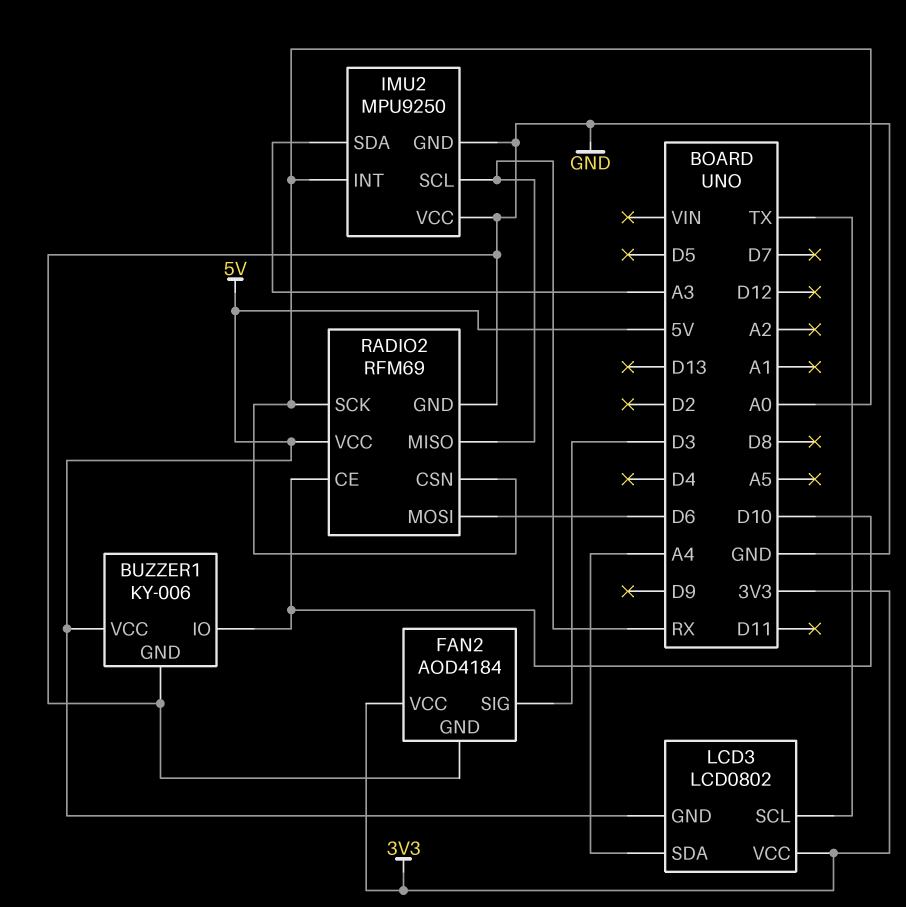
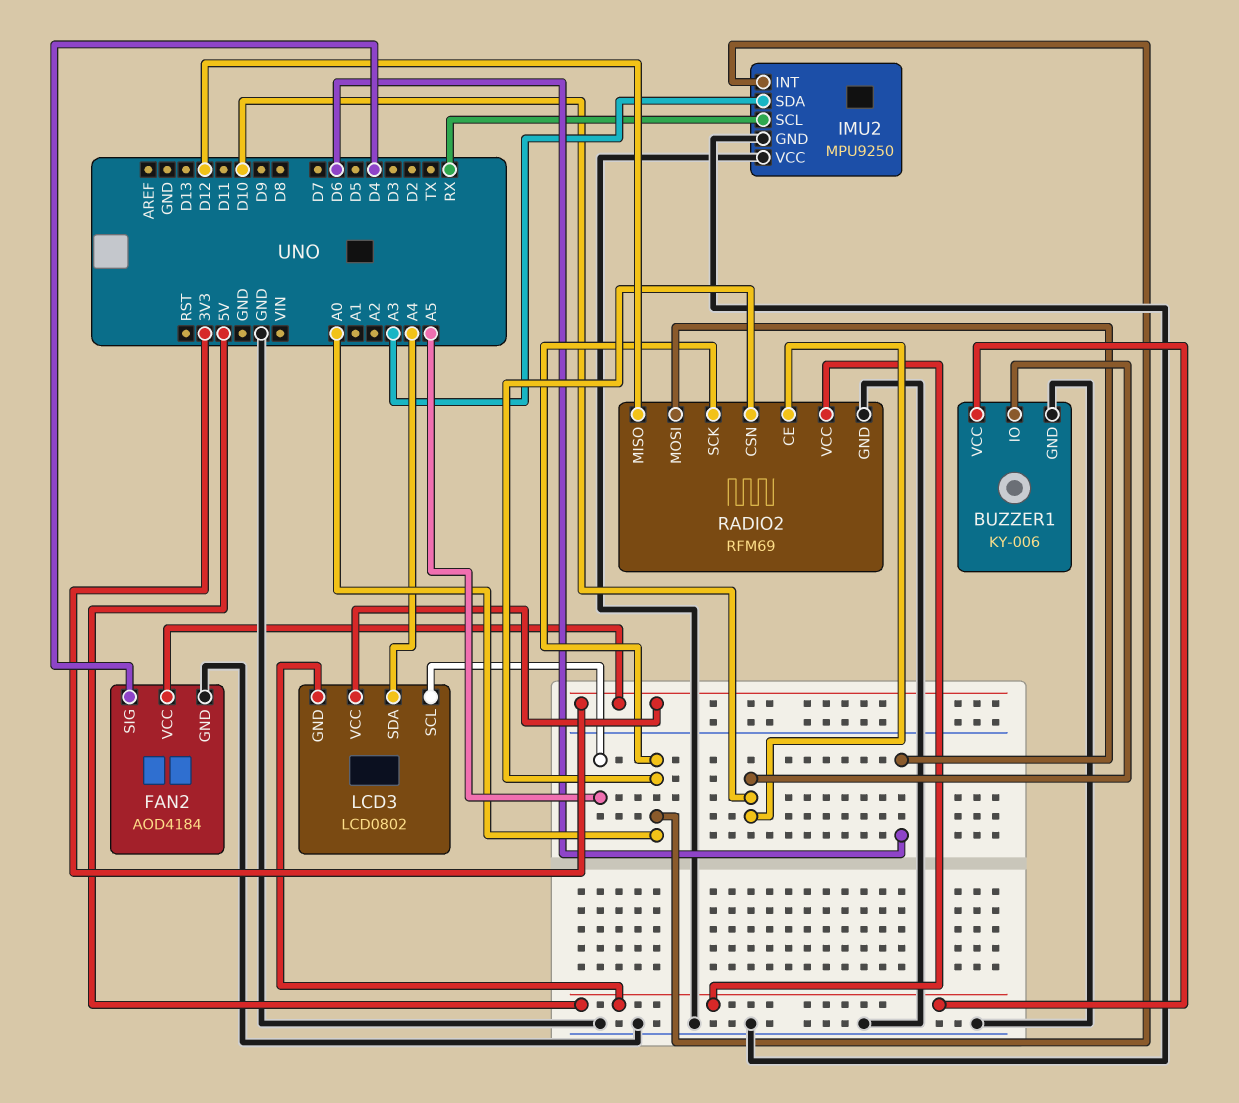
FAN2 pin SIG: D3 -> D4
LCD3 pin SCL: TX -> A5
RADIO2 pin MISO: RX -> D12

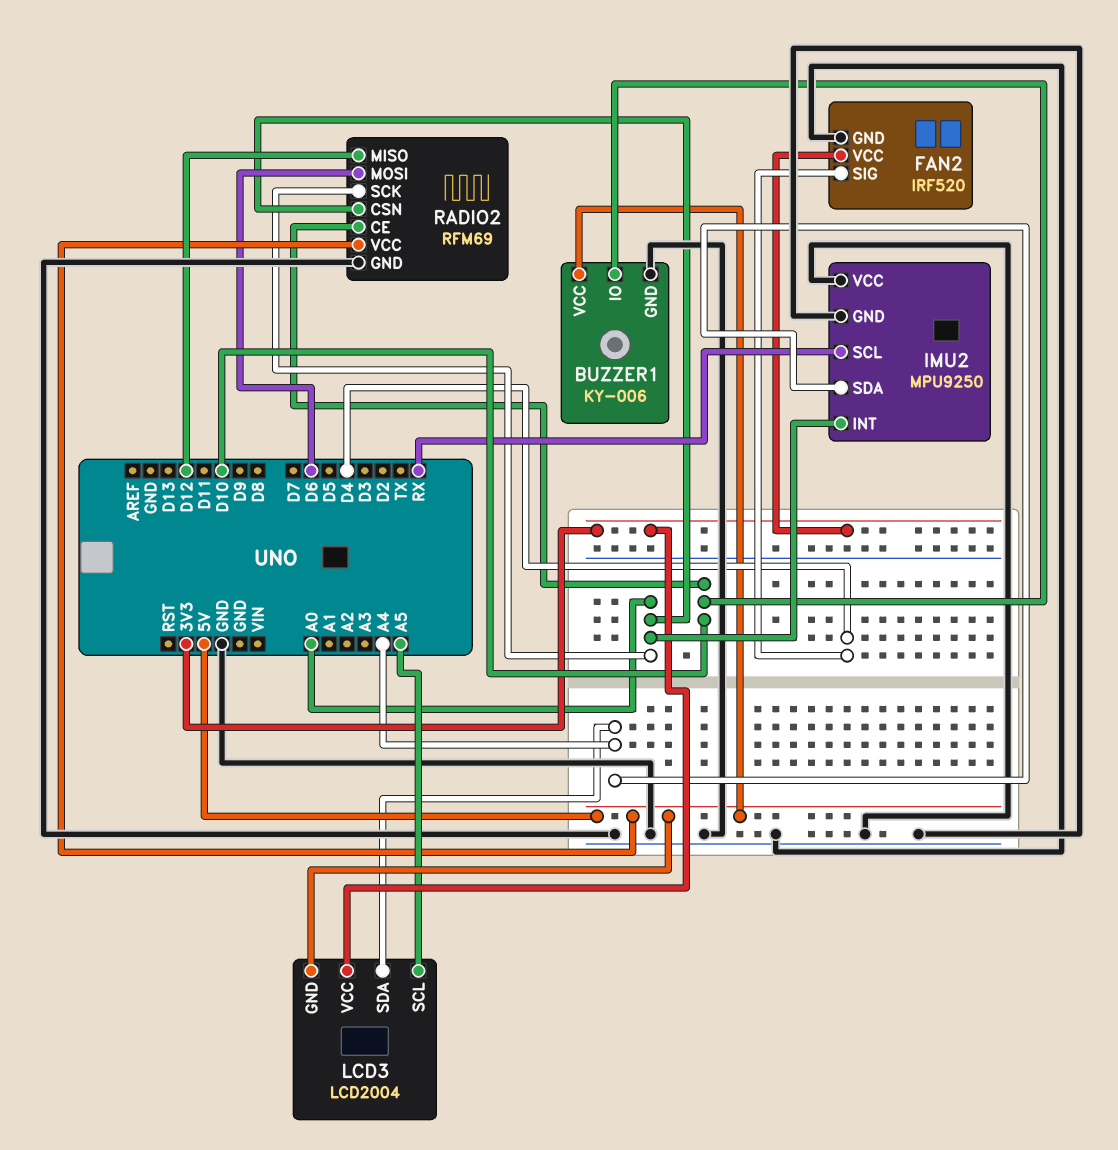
FAN2: AOD4184 -> IRF520
IMU2 pin SDA: A3 -> A4
LCD3: LCD0802 -> LCD2004

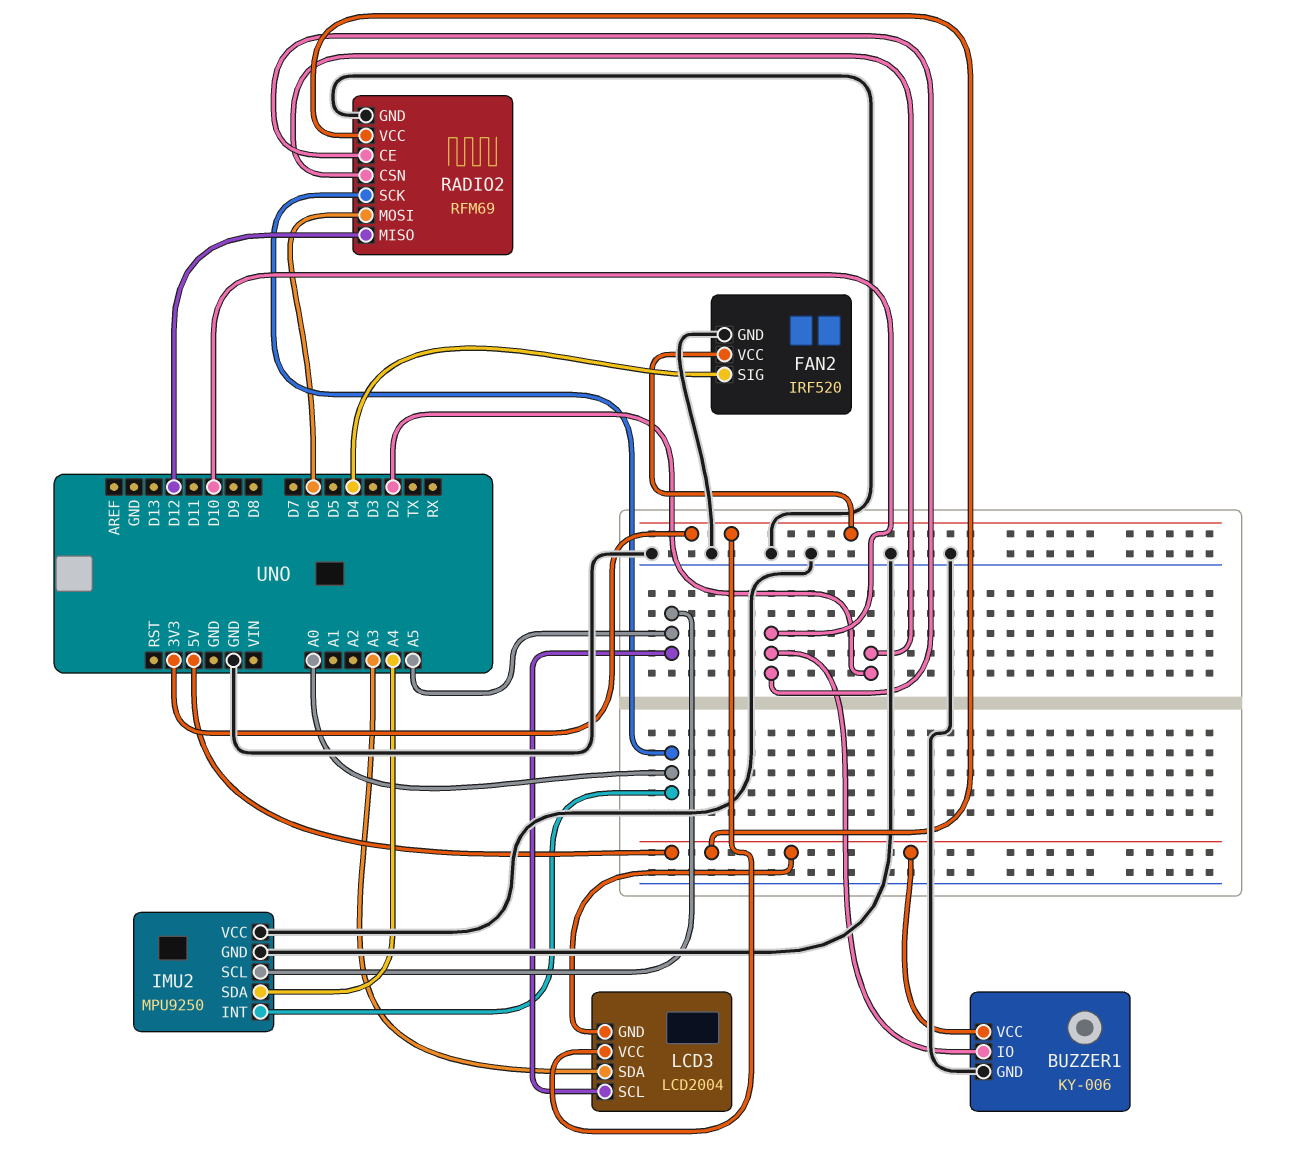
IMU2 pin SCL: RX -> A5
LCD3 pin SDA: A4 -> A3
RADIO2 pin CSN: A0 -> D2

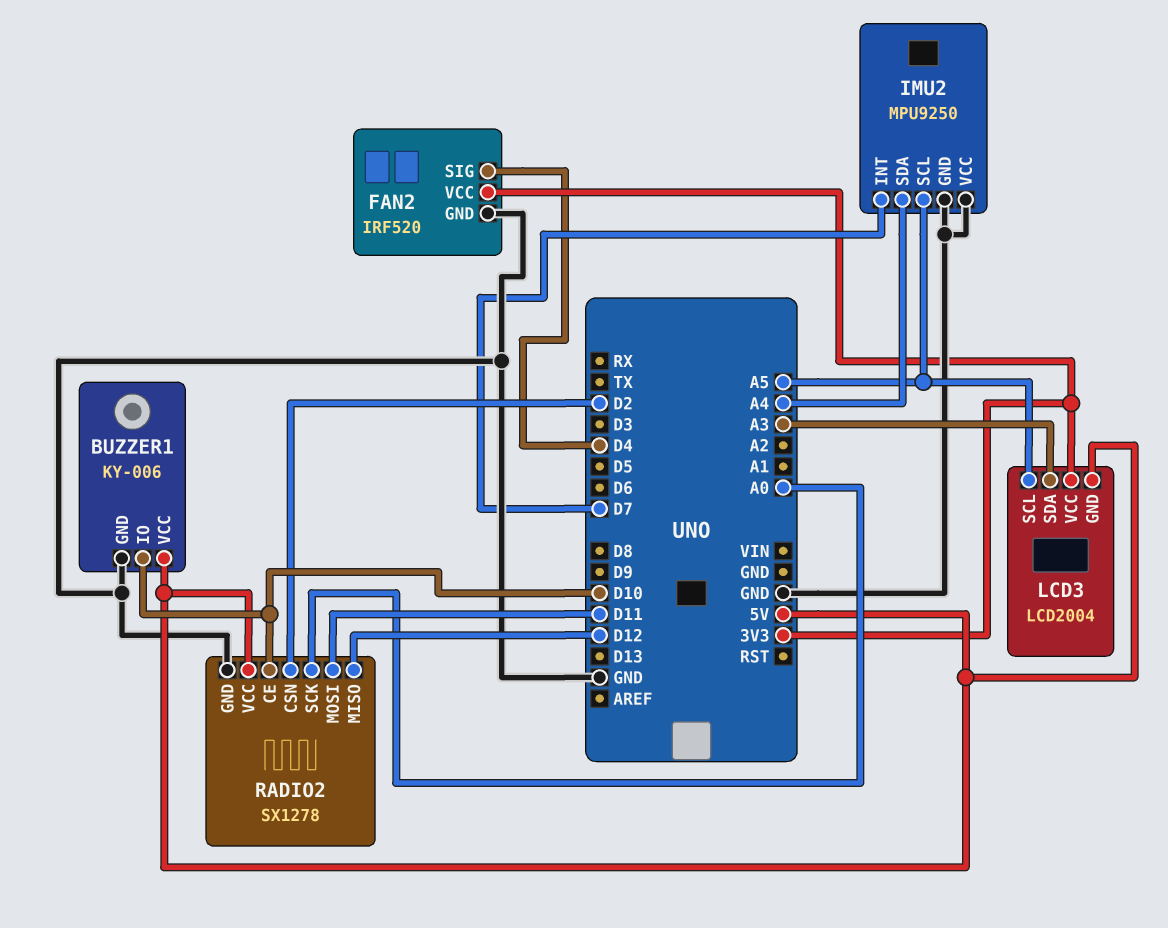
IMU2 pin INT: A0 -> D7
RADIO2: RFM69 -> SX1278
RADIO2 pin MOSI: D6 -> D11

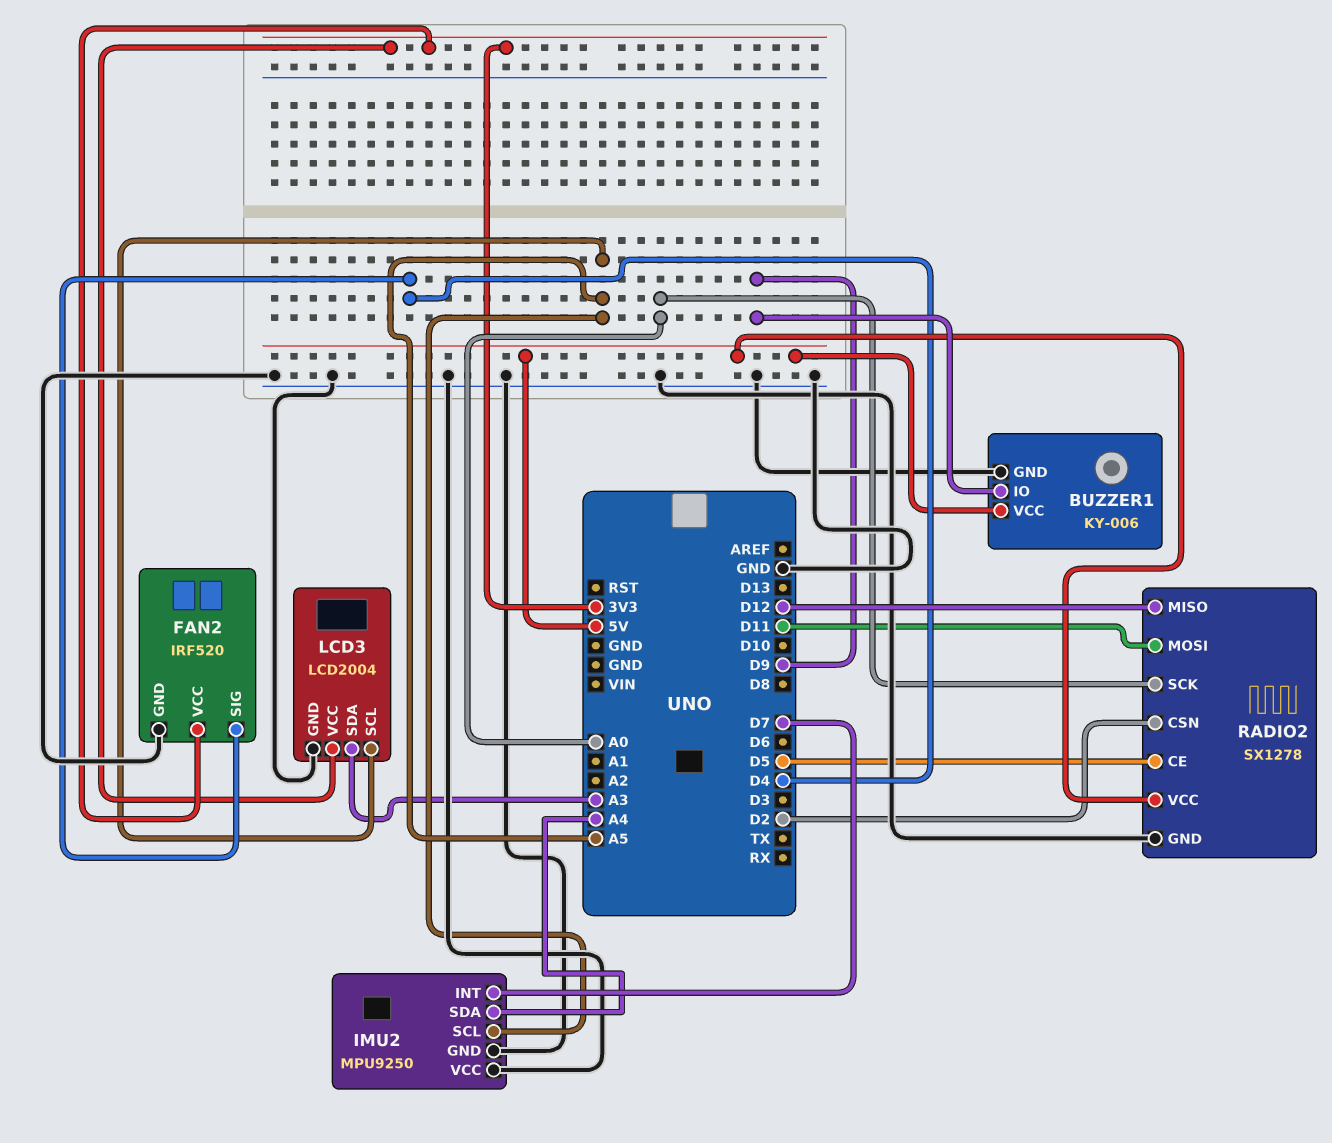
BUZZER1 pin IO: D10 -> D9
LCD3 pin GND: 5V -> GND
RADIO2 pin CE: D10 -> D5

